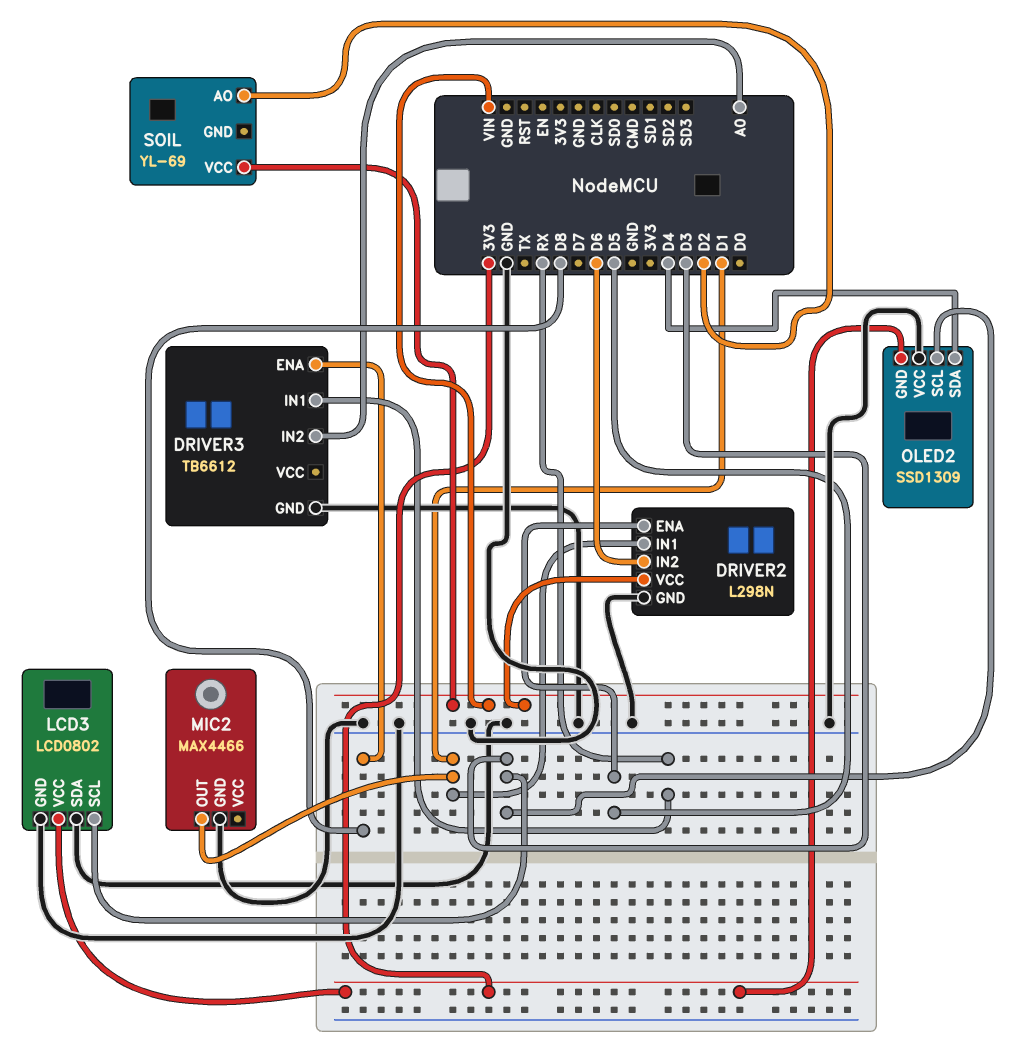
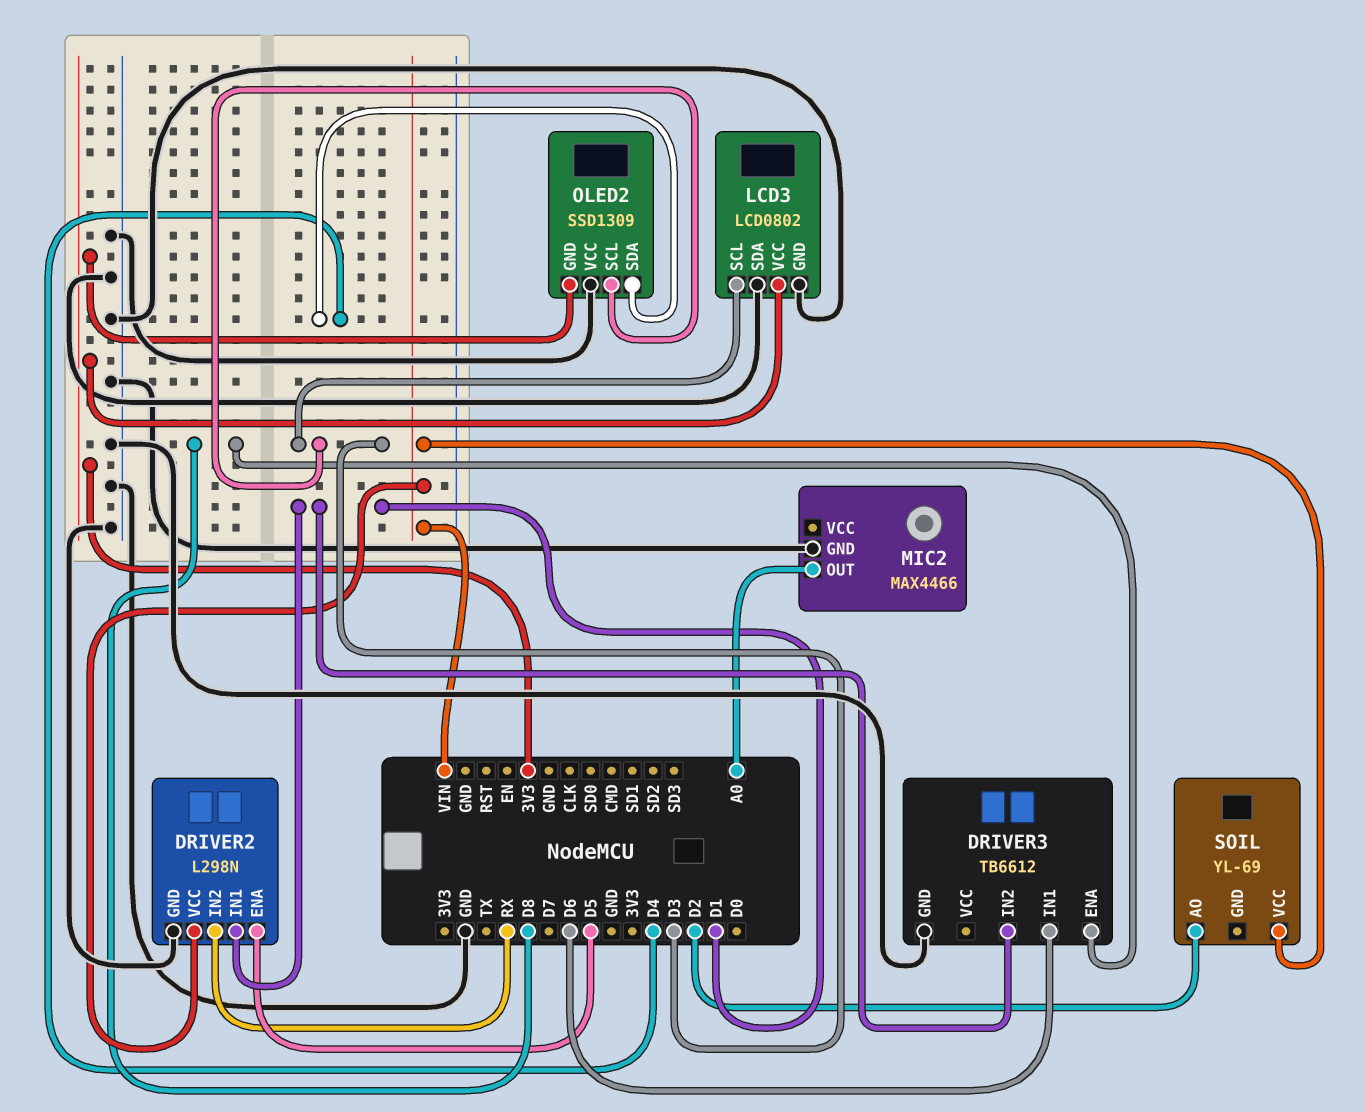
DRIVER2 pin IN2: D6 -> RX
DRIVER3 pin IN1: RX -> D6
DRIVER3 pin IN2: A0 -> D1
MIC2 pin OUT: D1 -> A0

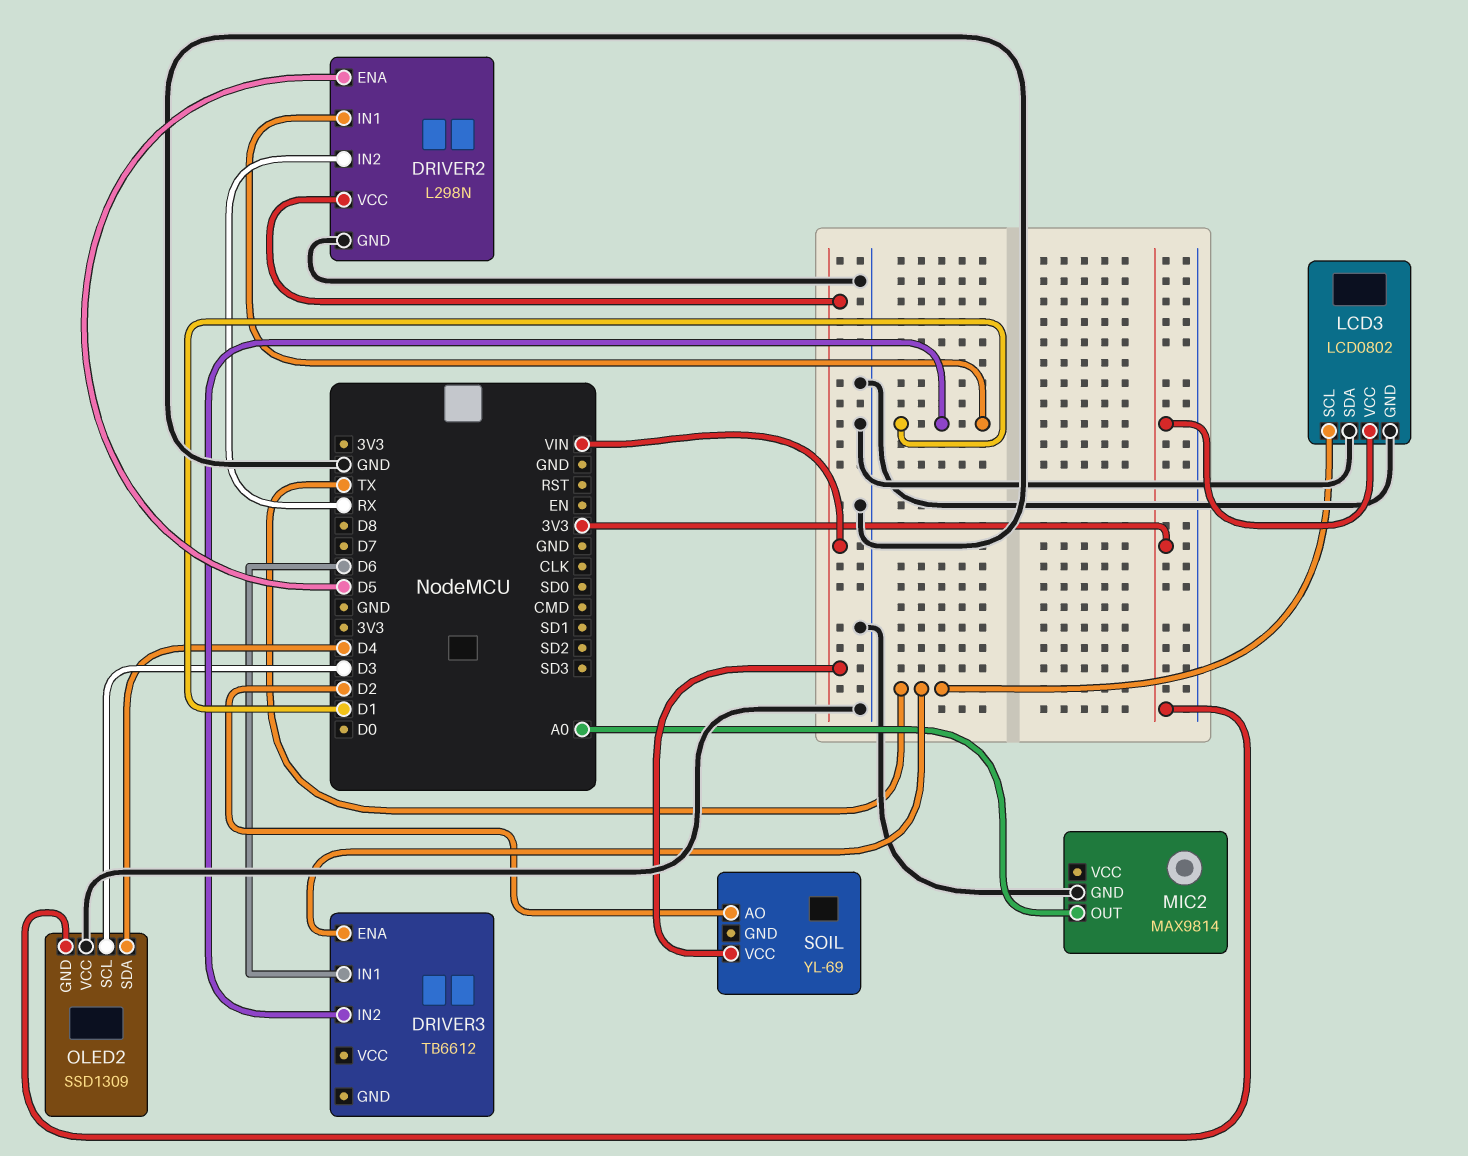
DRIVER3 pin ENA: D8 -> TX
DRIVER3 pin GND: GND -> none
LCD3 pin SCL: D3 -> TX
MIC2: MAX4466 -> MAX9814

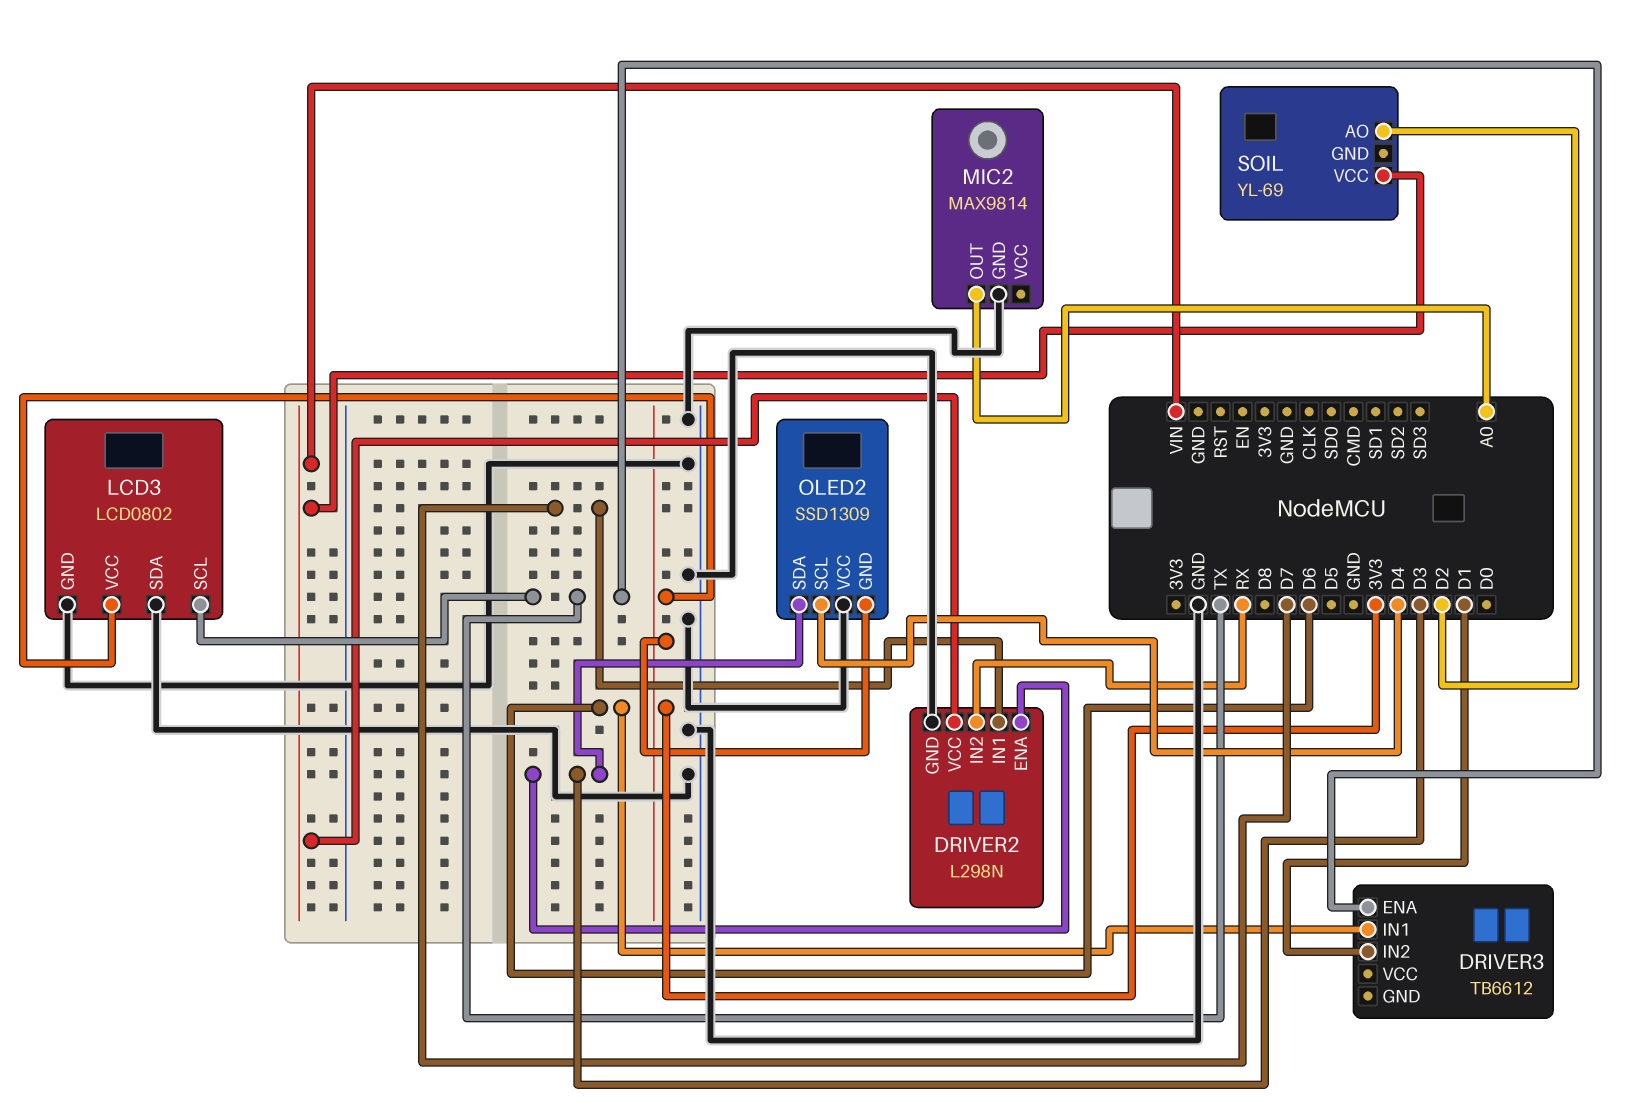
DRIVER2 pin ENA: D5 -> D3
DRIVER2 pin IN1: D1 -> D7
OLED2 pin SCL: D3 -> D4
OLED2 pin SDA: D4 -> D3

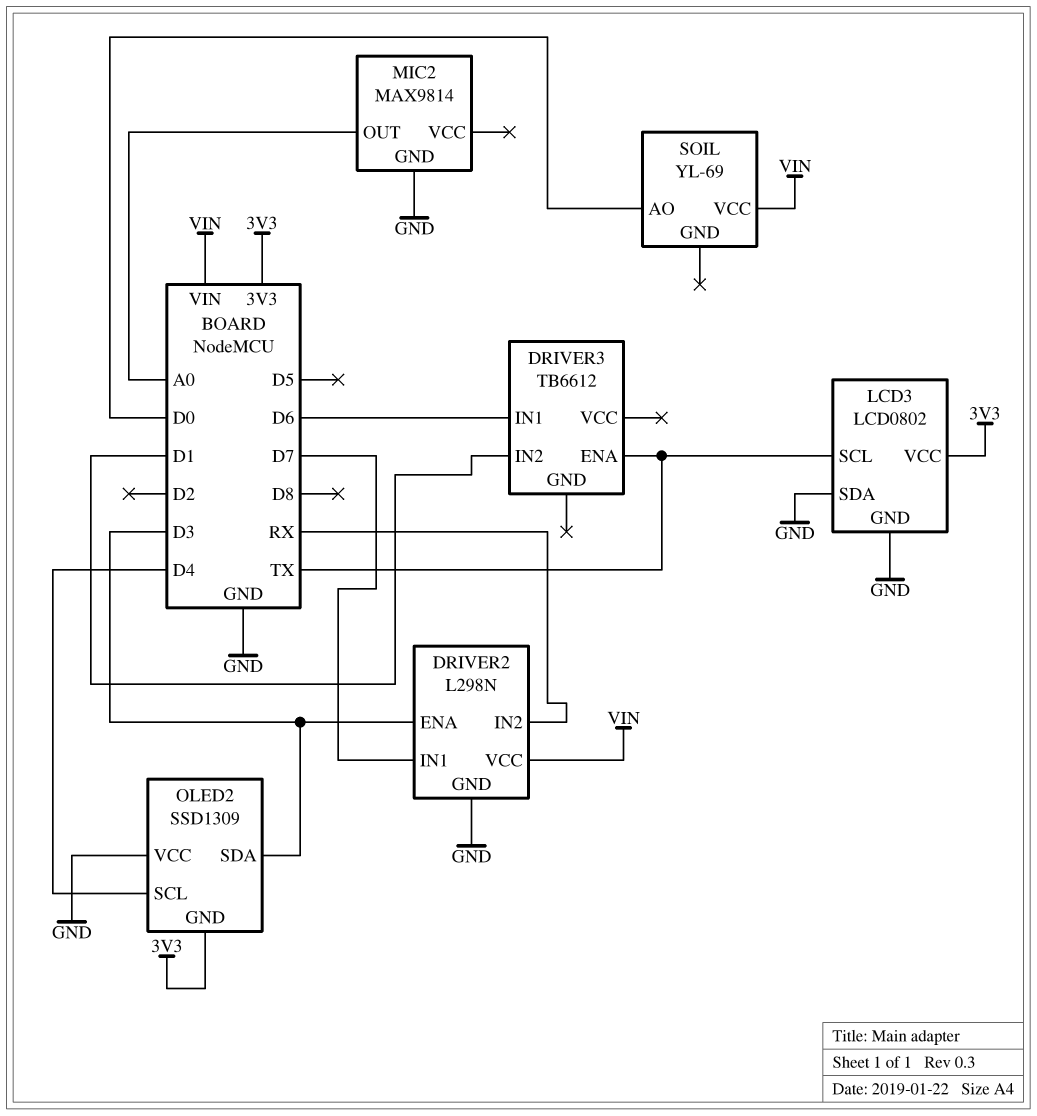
SOIL pin AO: D2 -> D0

